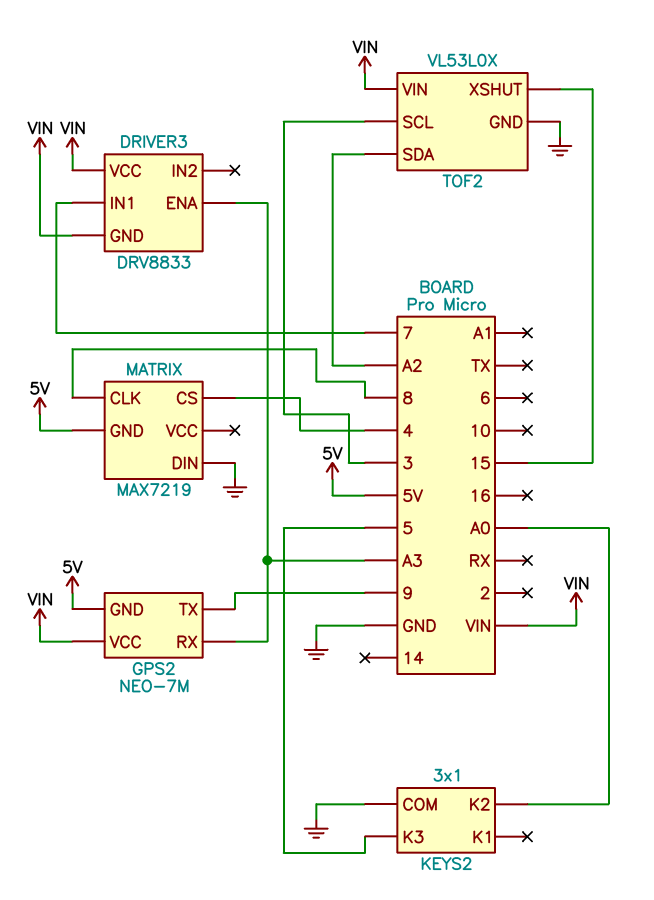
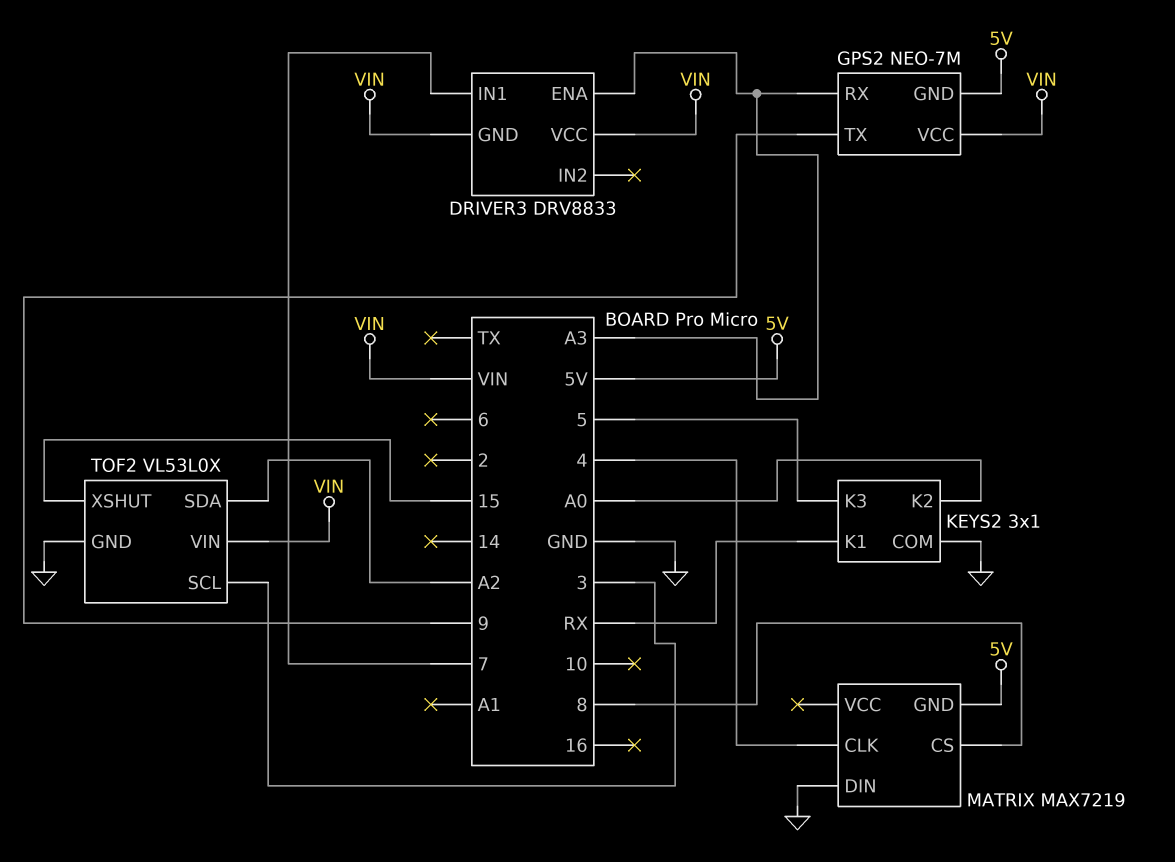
KEYS2 pin K1: none -> RX
MATRIX pin CLK: 8 -> 4
MATRIX pin CS: 4 -> 8

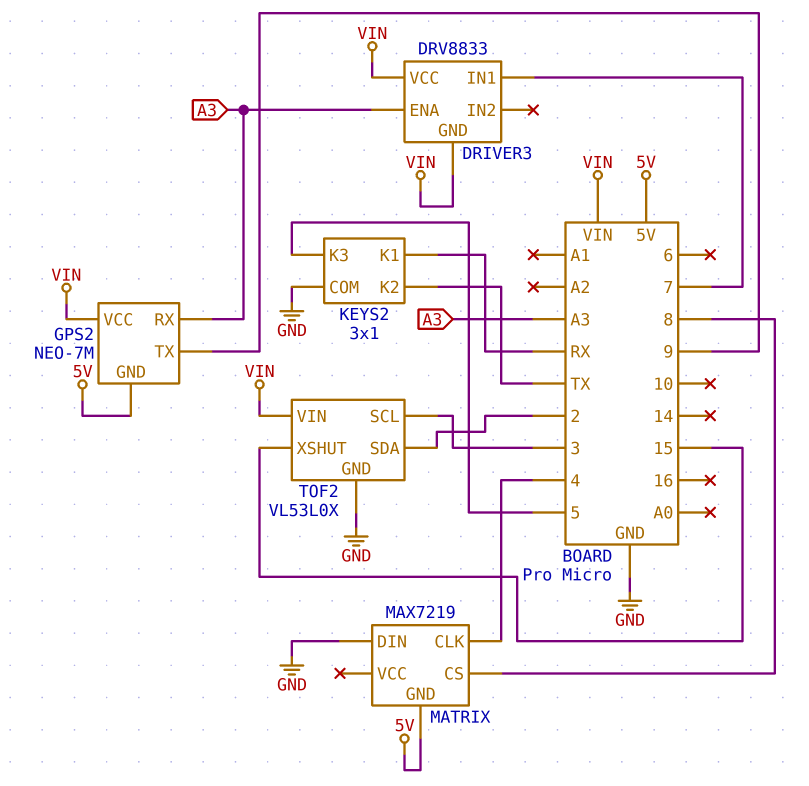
KEYS2 pin K2: A0 -> TX
TOF2 pin SDA: A2 -> 2

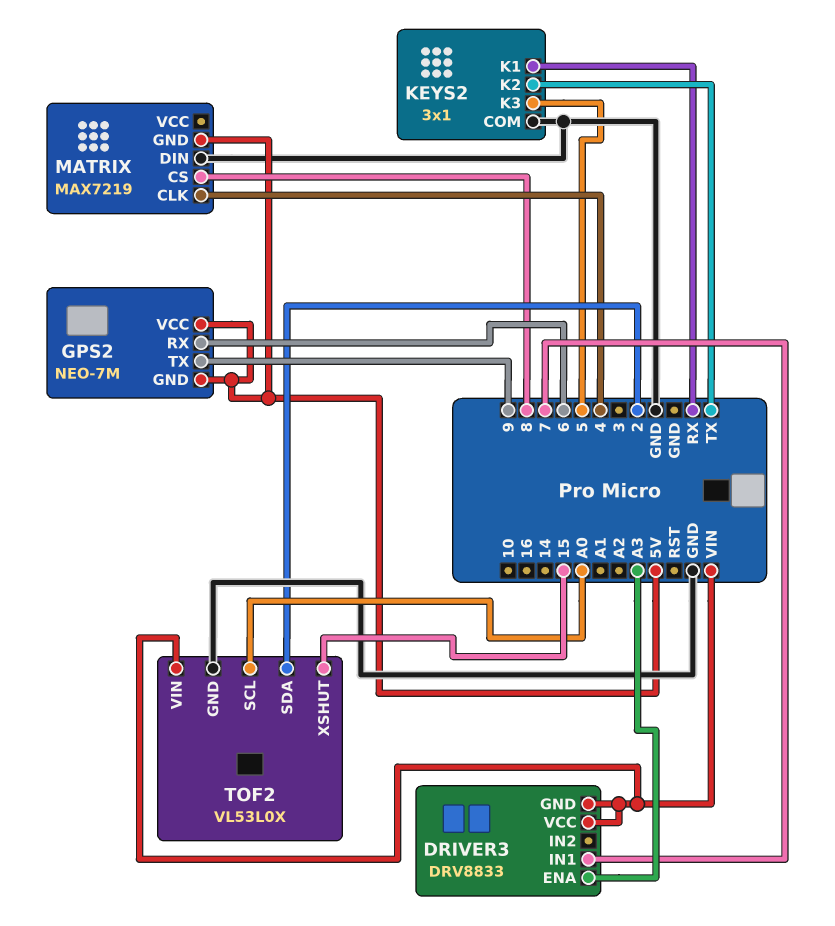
GPS2 pin RX: A3 -> 6
GPS2 pin VCC: VIN -> 5V
TOF2 pin SCL: 3 -> A0

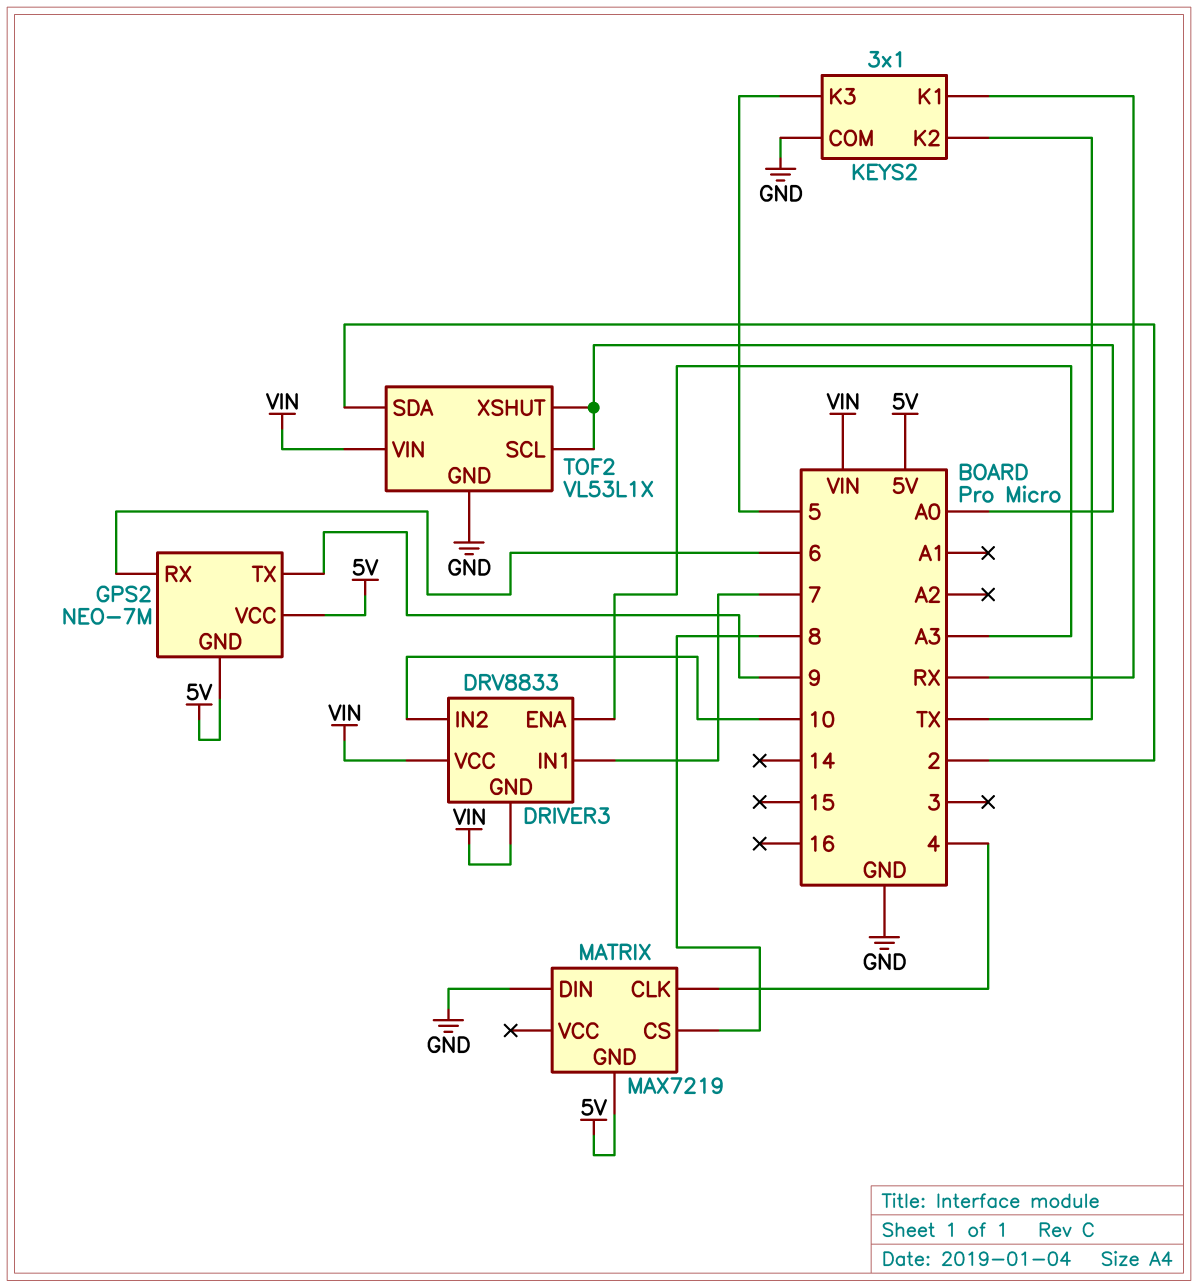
DRIVER3 pin IN2: none -> 10
TOF2: VL53L0X -> VL53L1X
TOF2 pin XSHUT: 15 -> A0

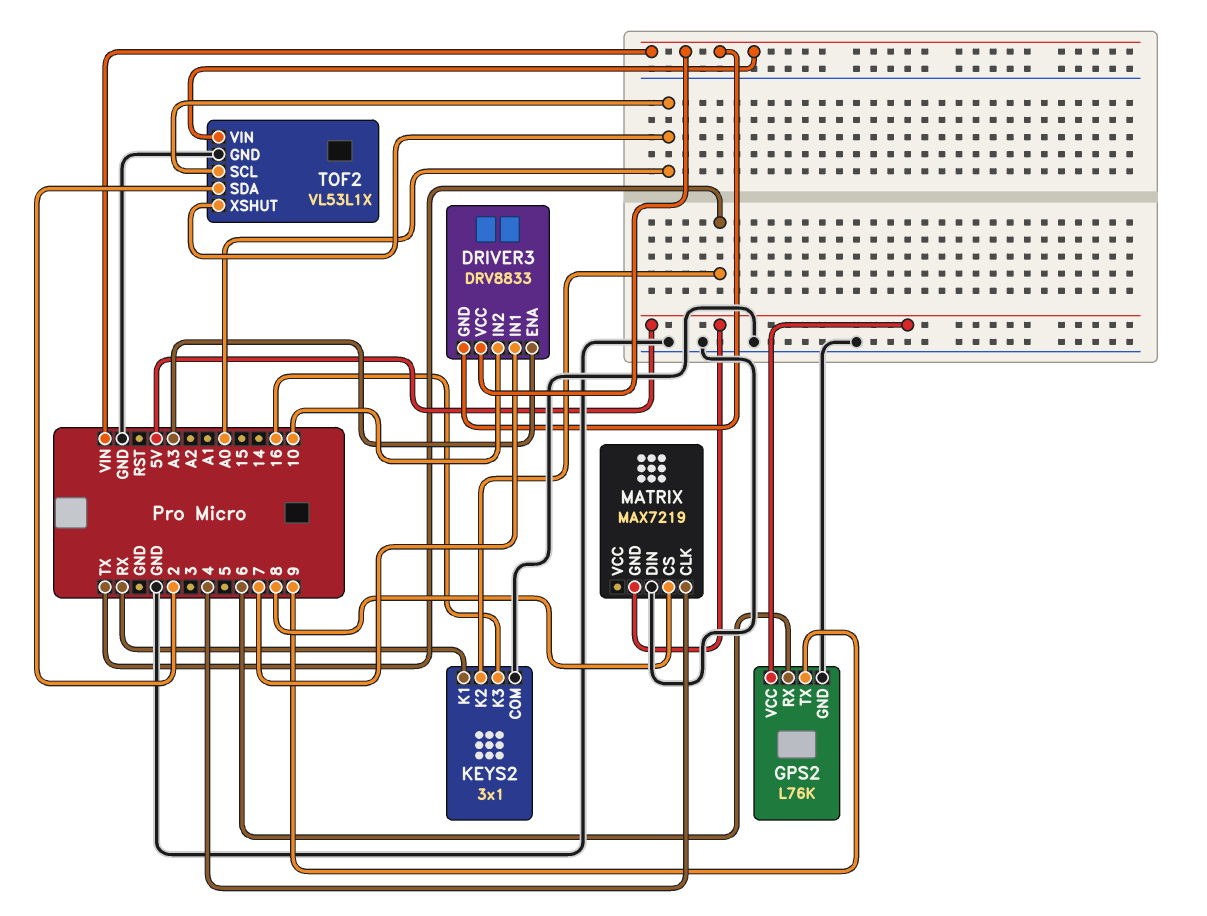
GPS2: NEO-7M -> L76K
GPS2 pin GND: 5V -> GND
KEYS2 pin K3: 5 -> 16

